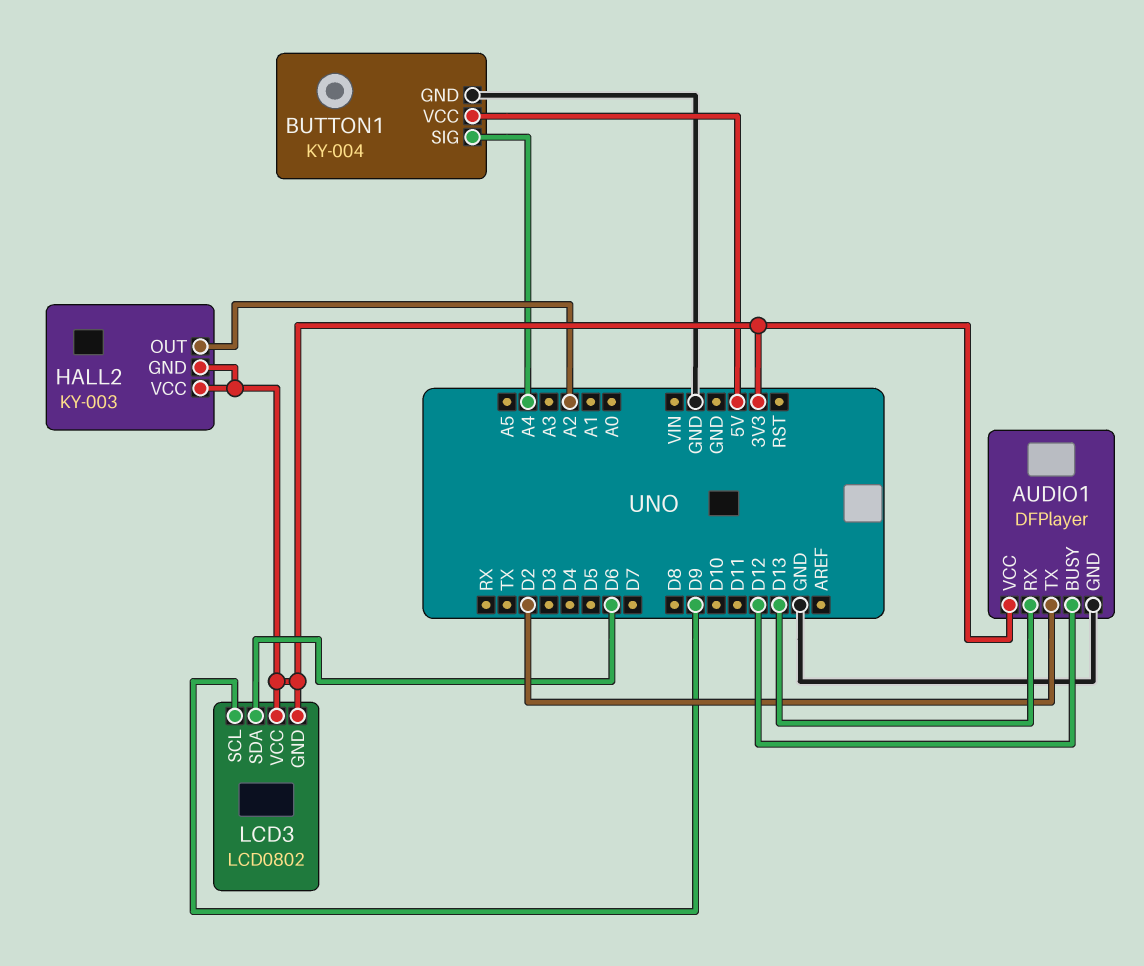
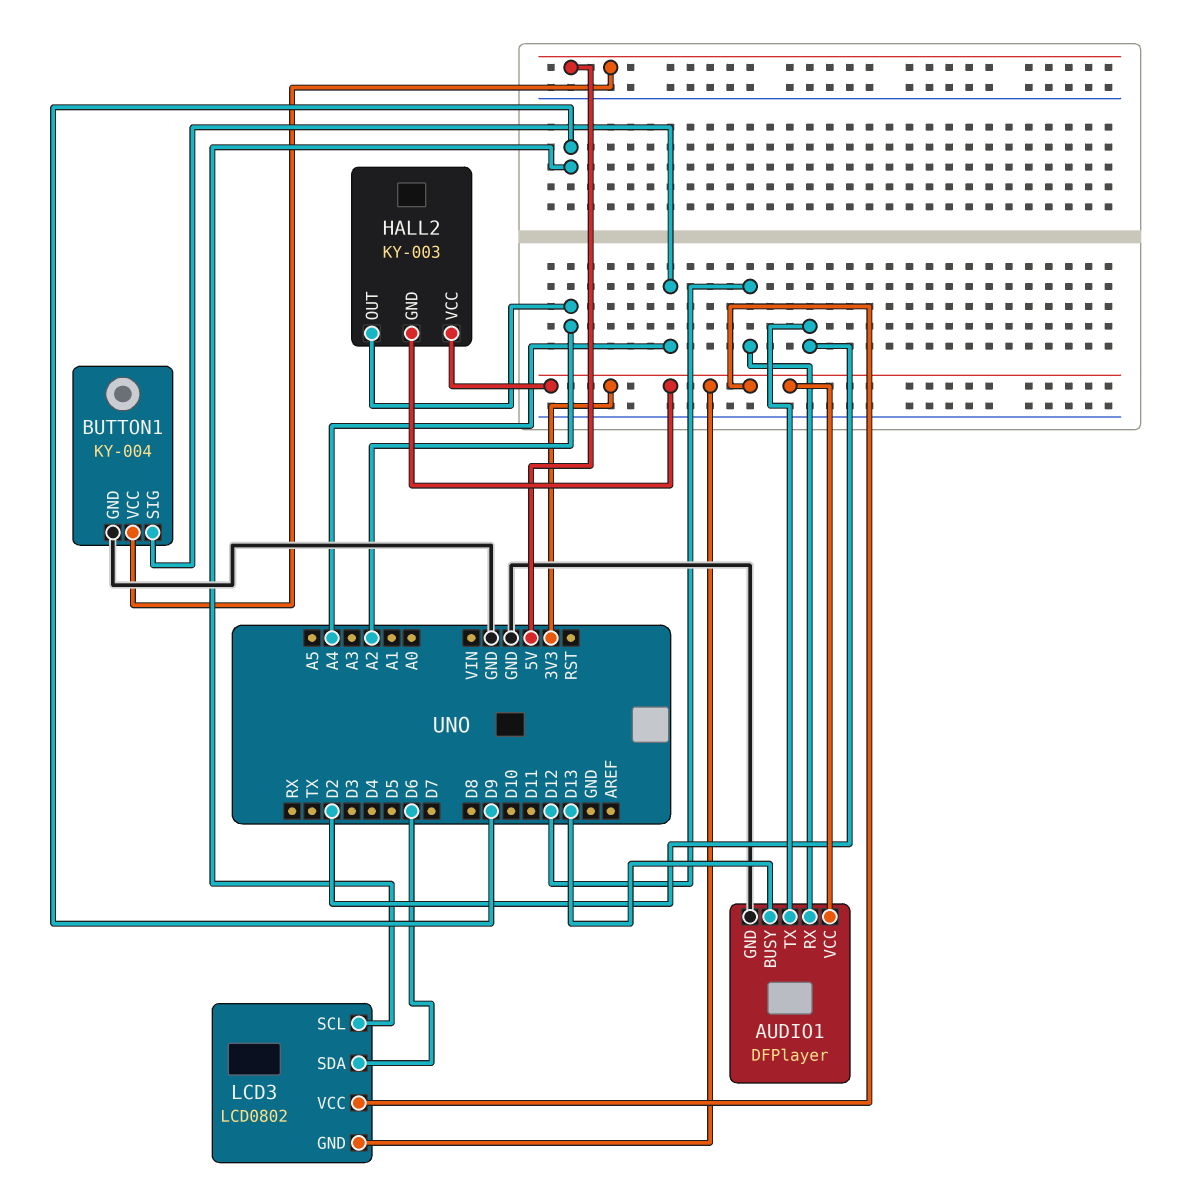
AUDIO1 pin BUSY: D12 -> D13
AUDIO1 pin RX: D13 -> D12

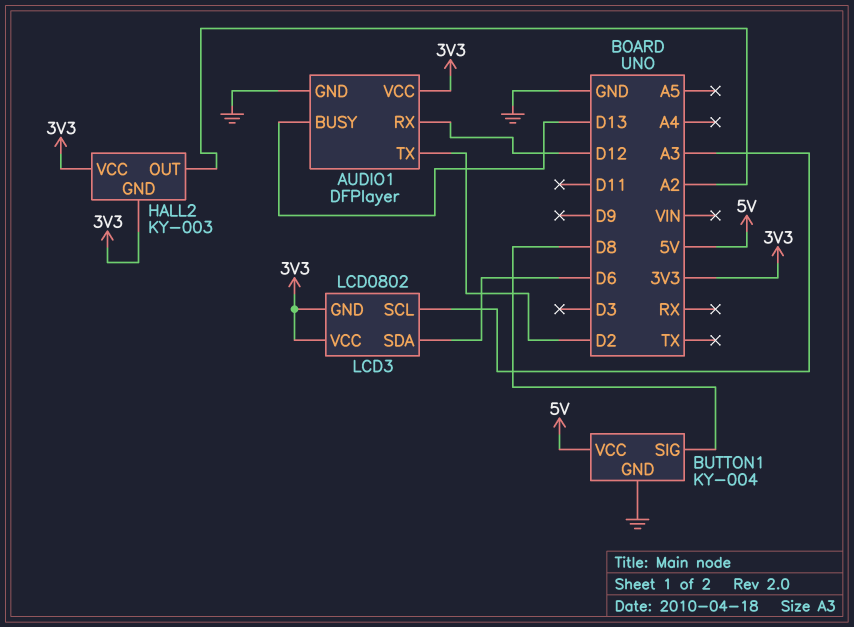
BUTTON1 pin SIG: A4 -> D8
LCD3 pin SCL: D9 -> A3

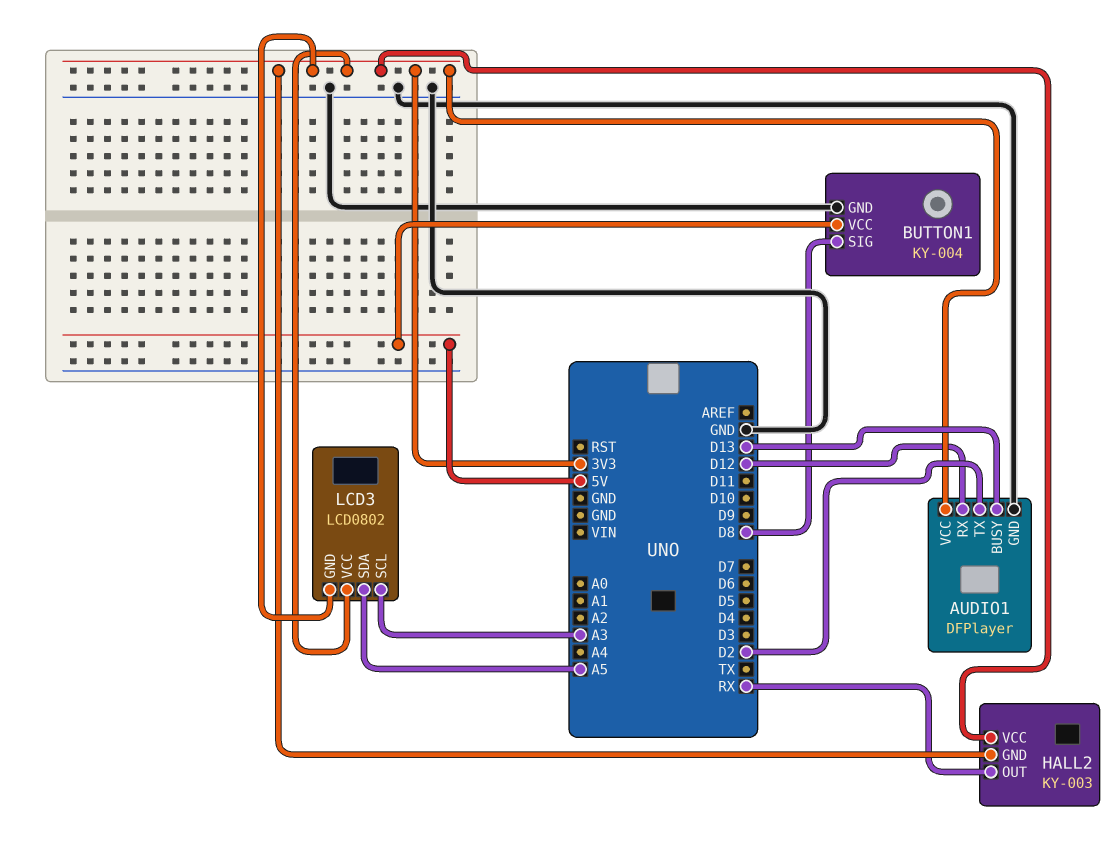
HALL2 pin OUT: A2 -> RX
LCD3 pin SDA: D6 -> A5

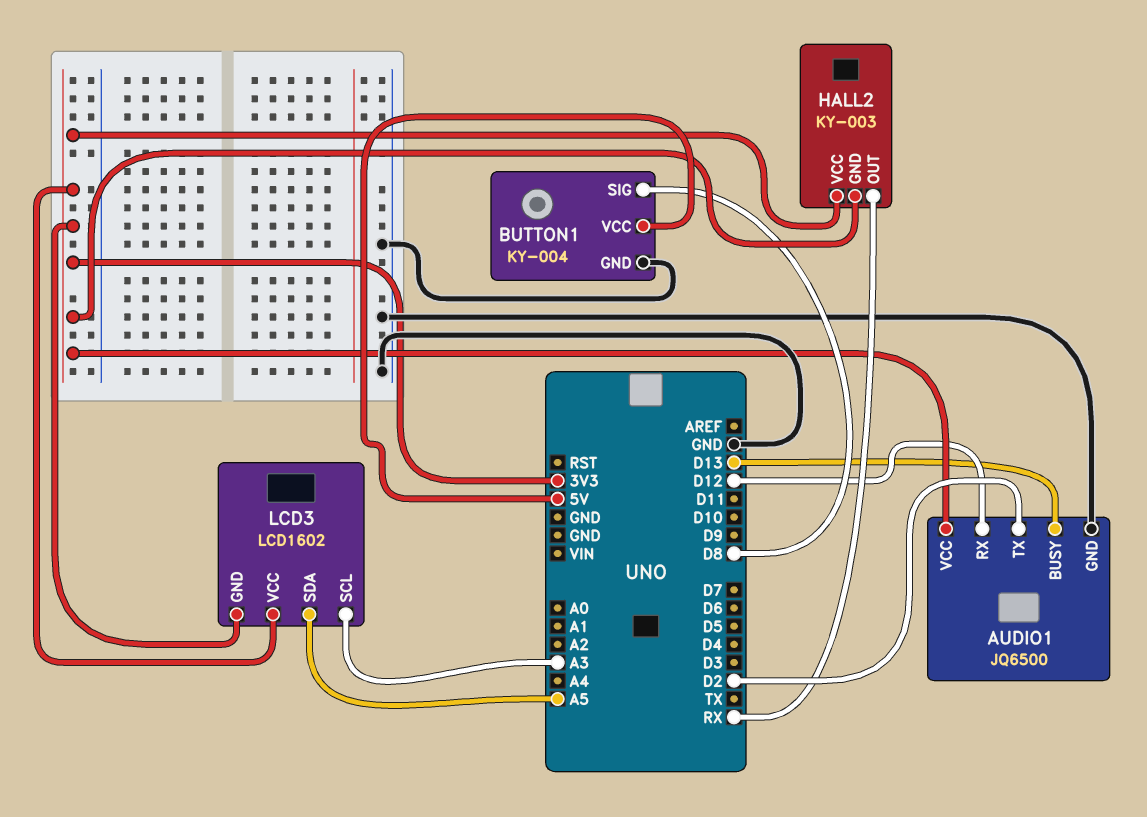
AUDIO1: DFPlayer -> JQ6500
LCD3: LCD0802 -> LCD1602

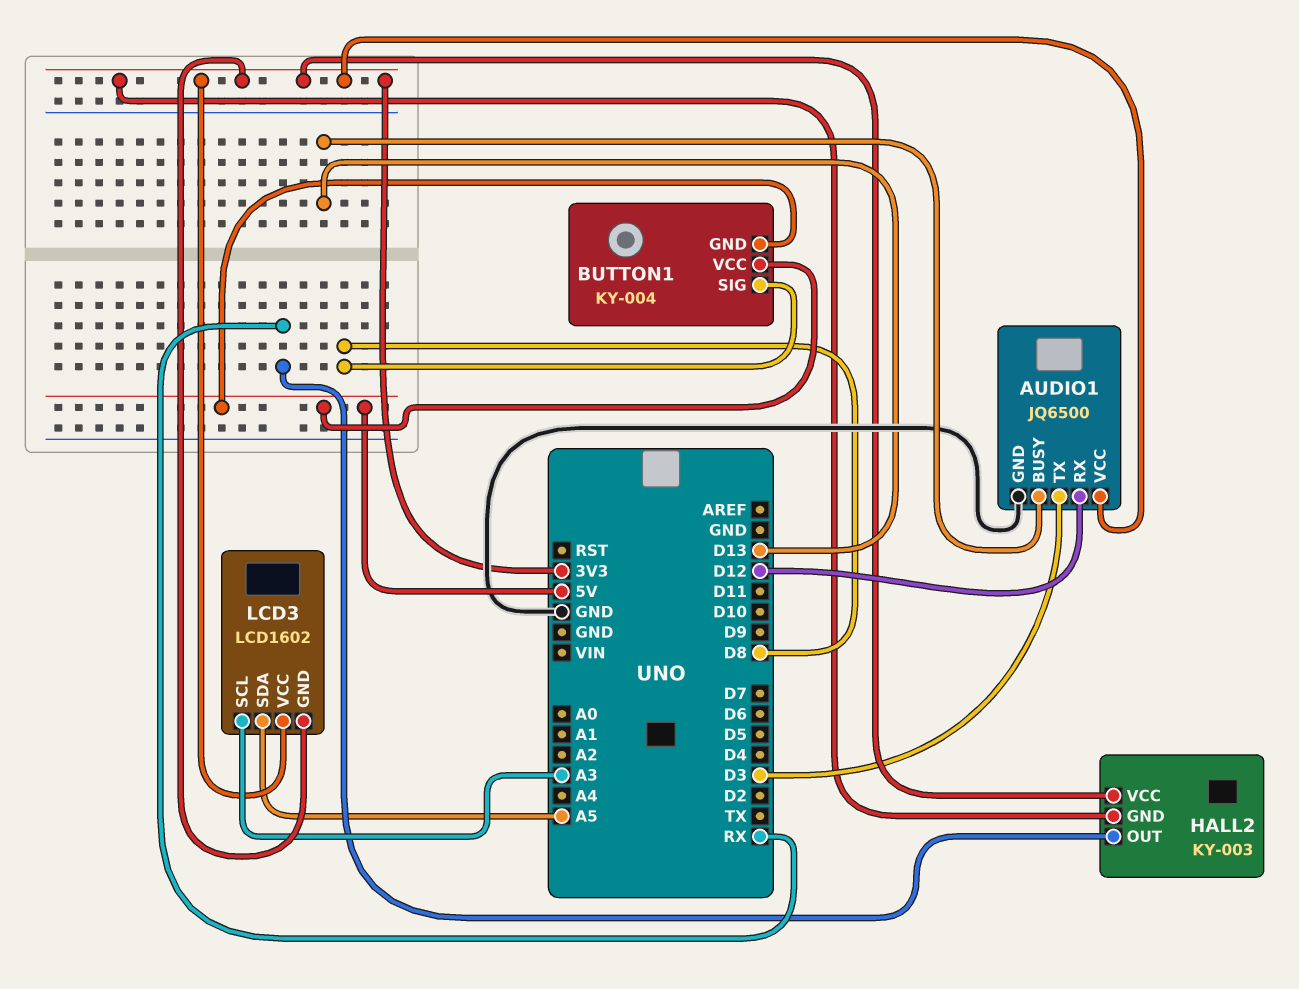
AUDIO1 pin TX: D2 -> D3
BUTTON1 pin GND: GND -> 5V

